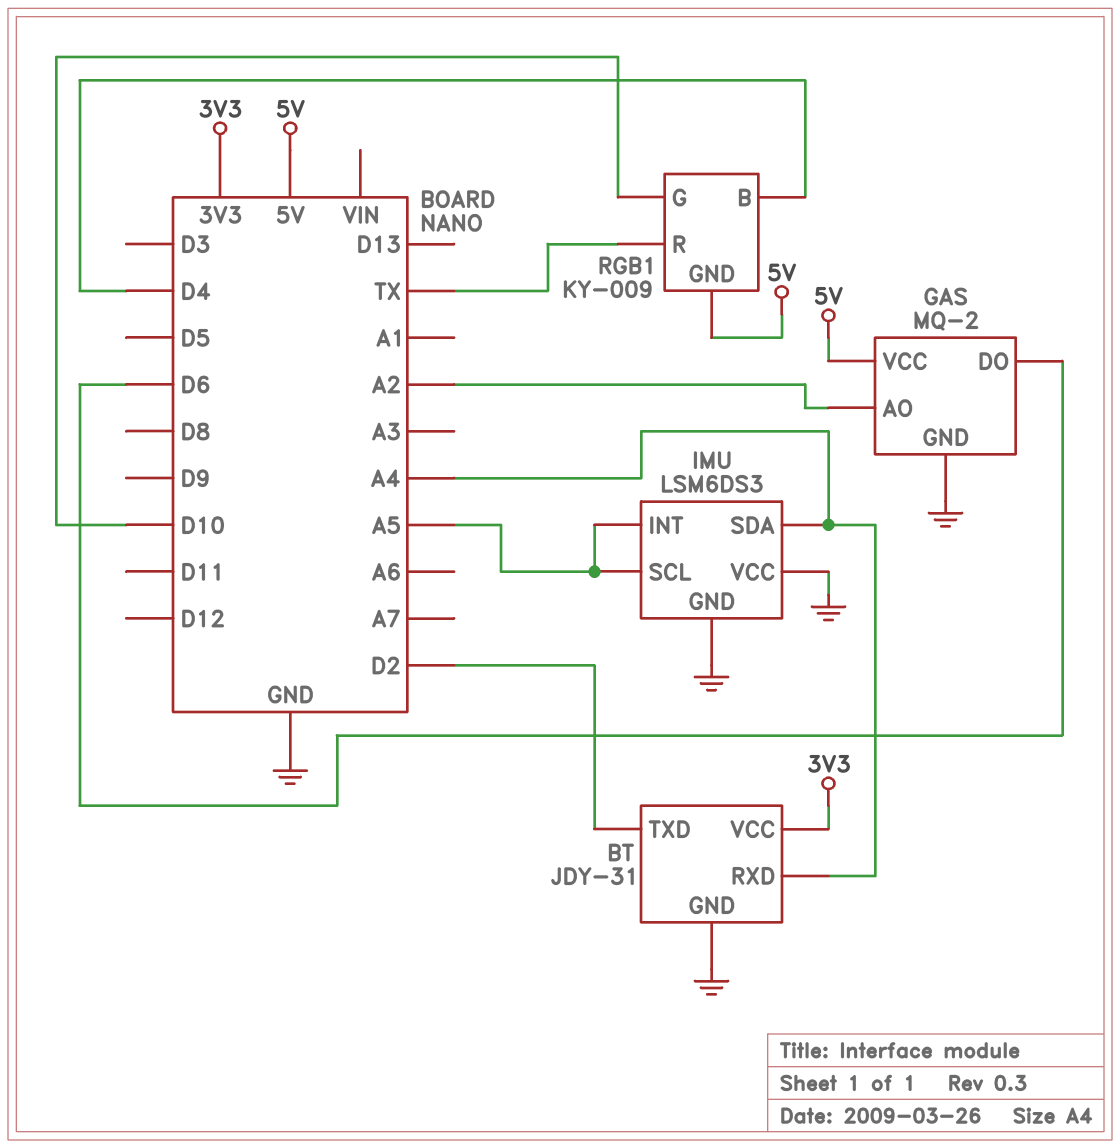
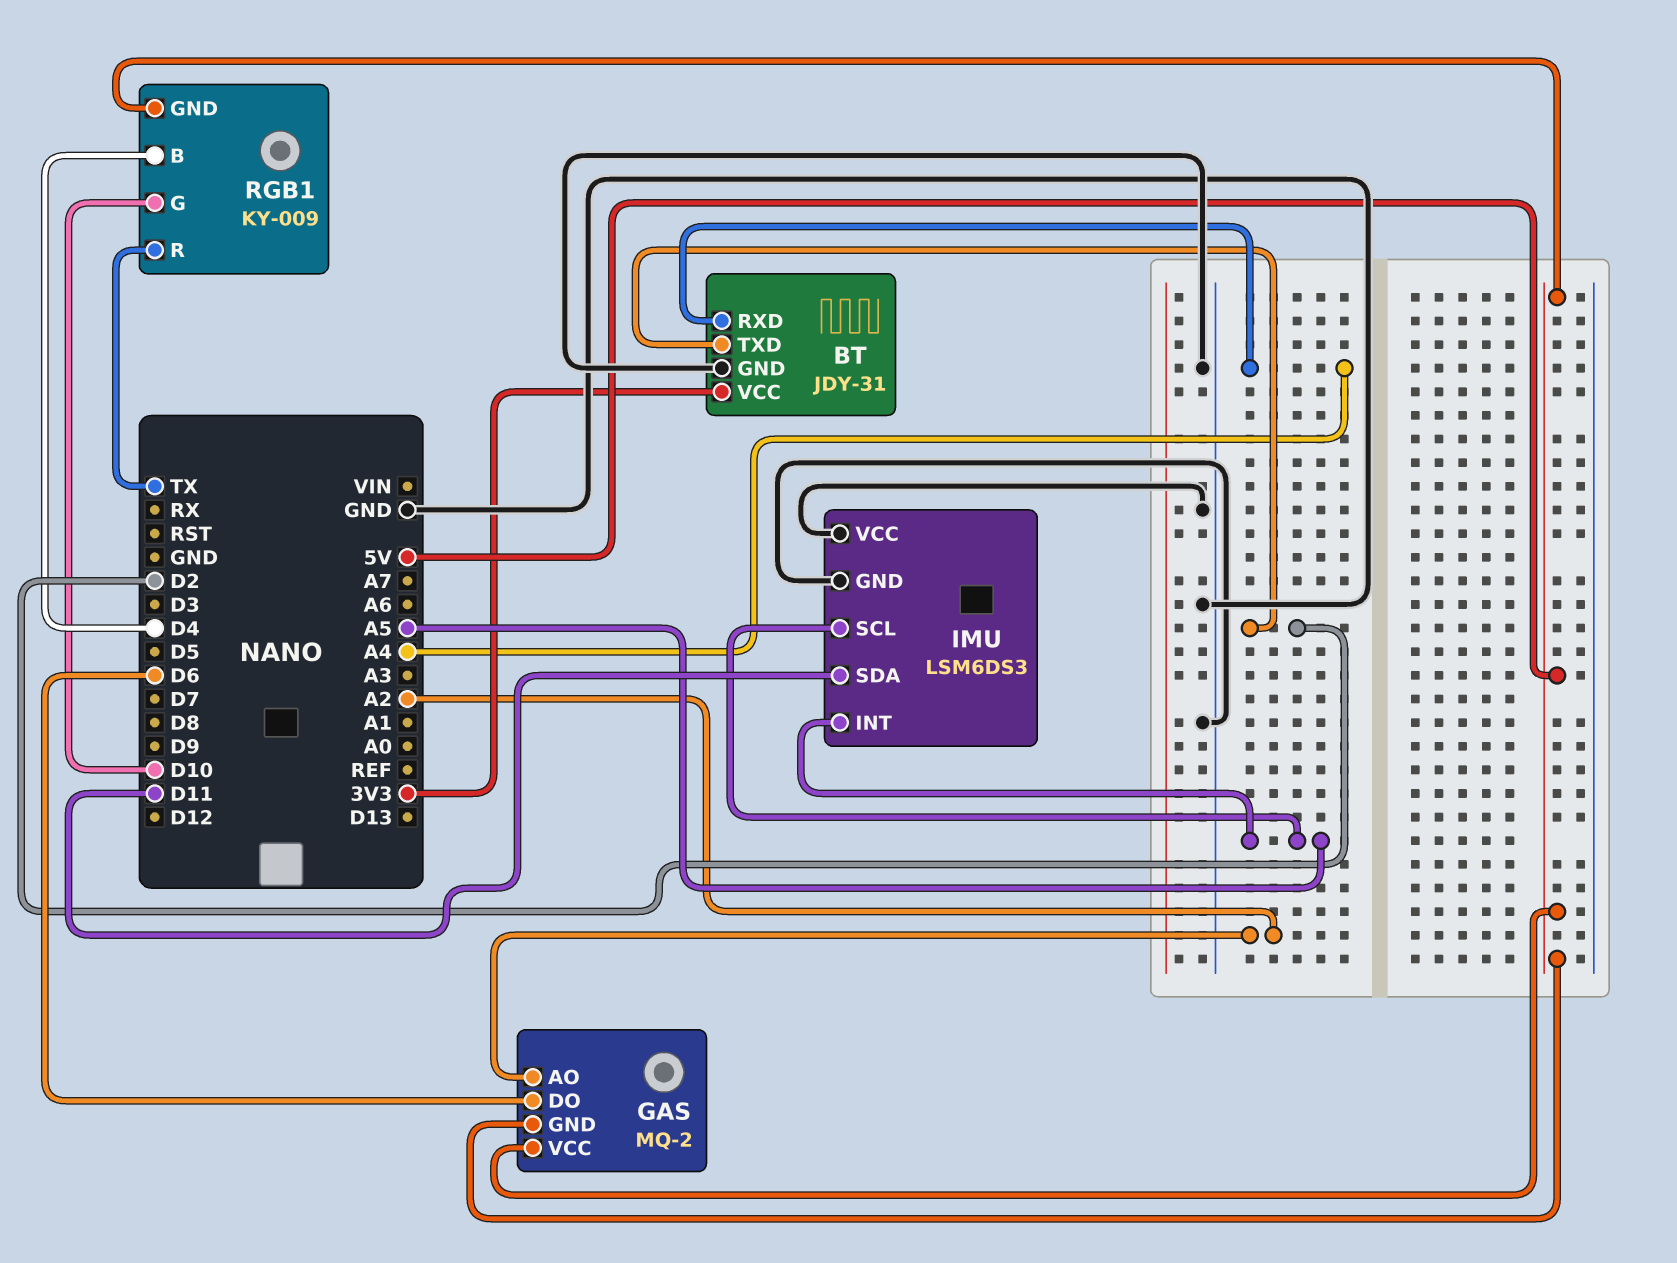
GAS pin GND: GND -> 5V
IMU pin SDA: A4 -> D11

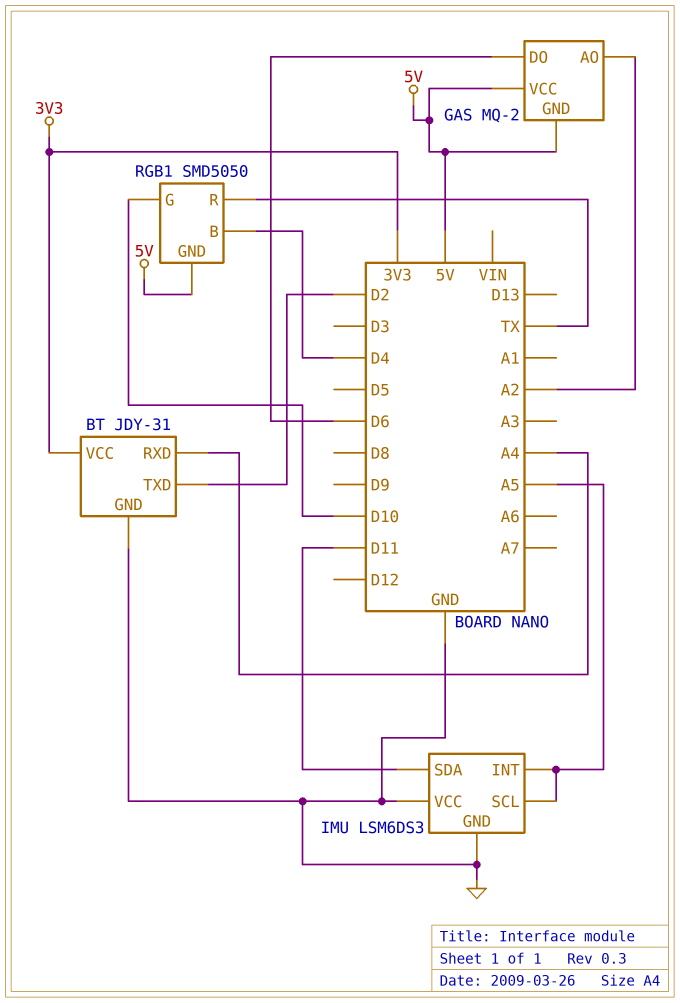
RGB1: KY-009 -> SMD5050

